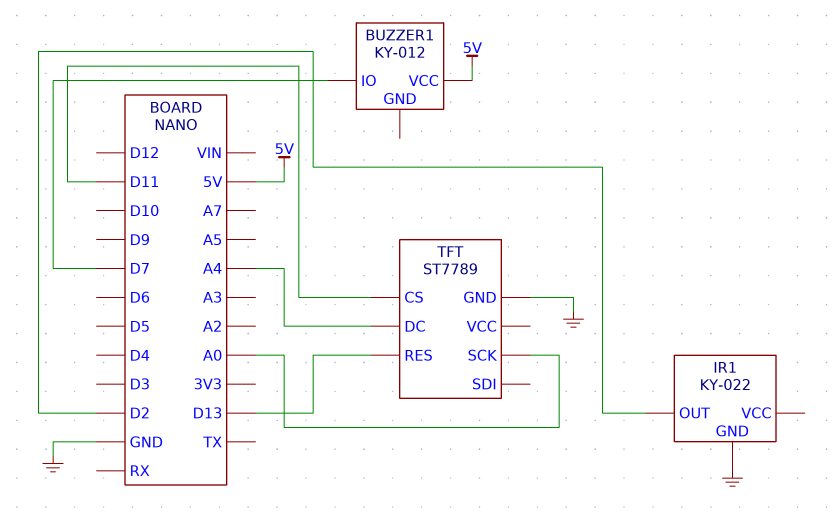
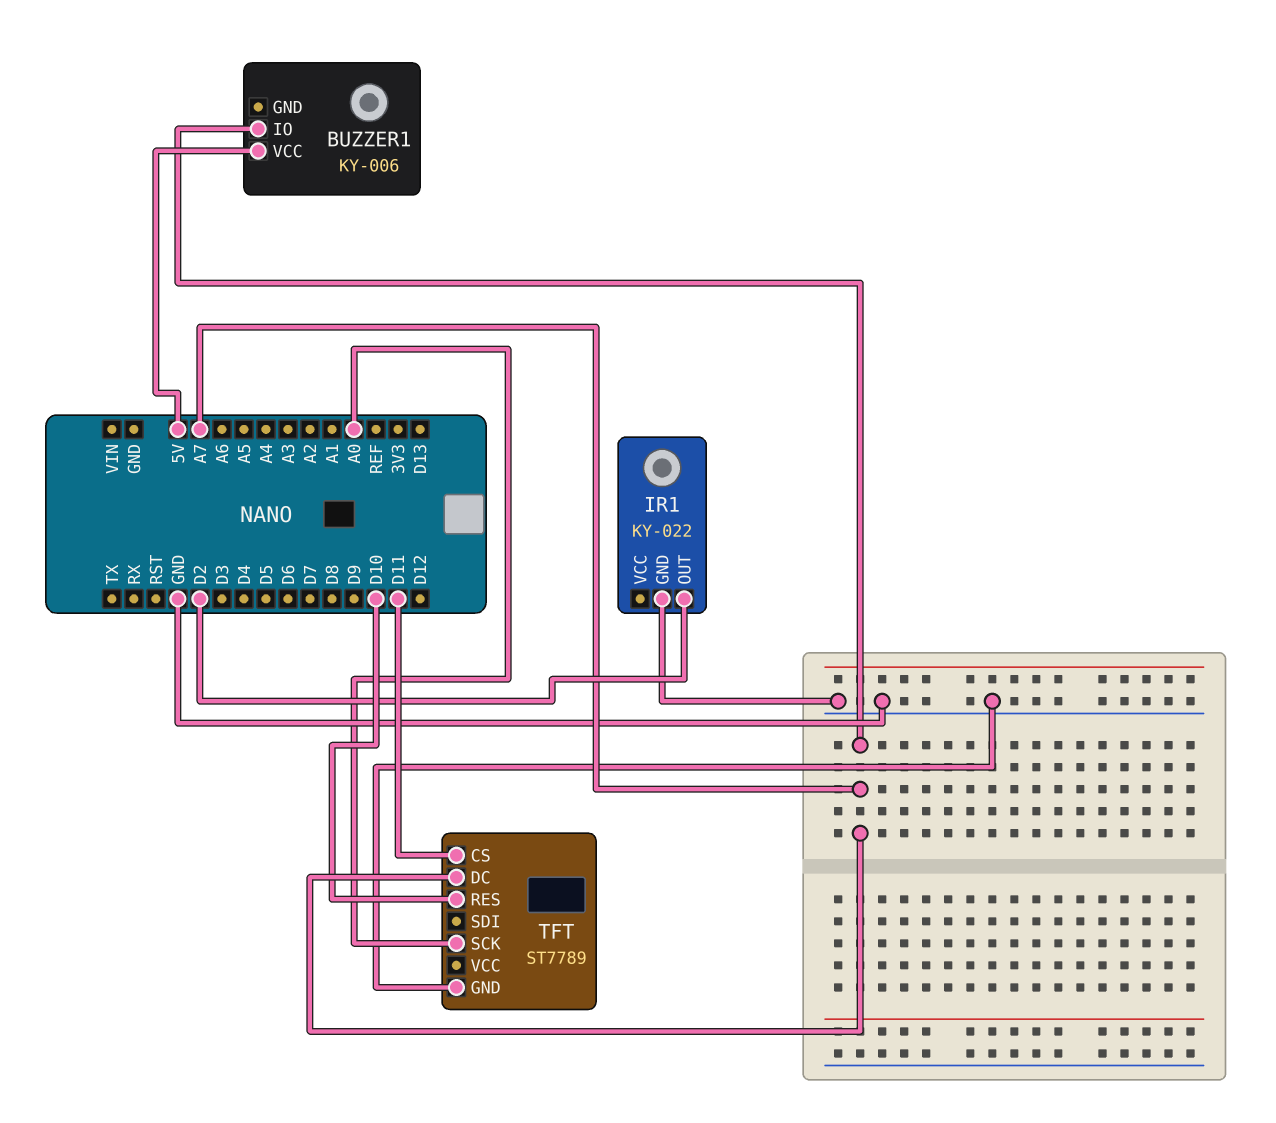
BUZZER1: KY-012 -> KY-006
BUZZER1 pin IO: D7 -> A7
TFT pin DC: A4 -> A7
TFT pin RES: D13 -> D10

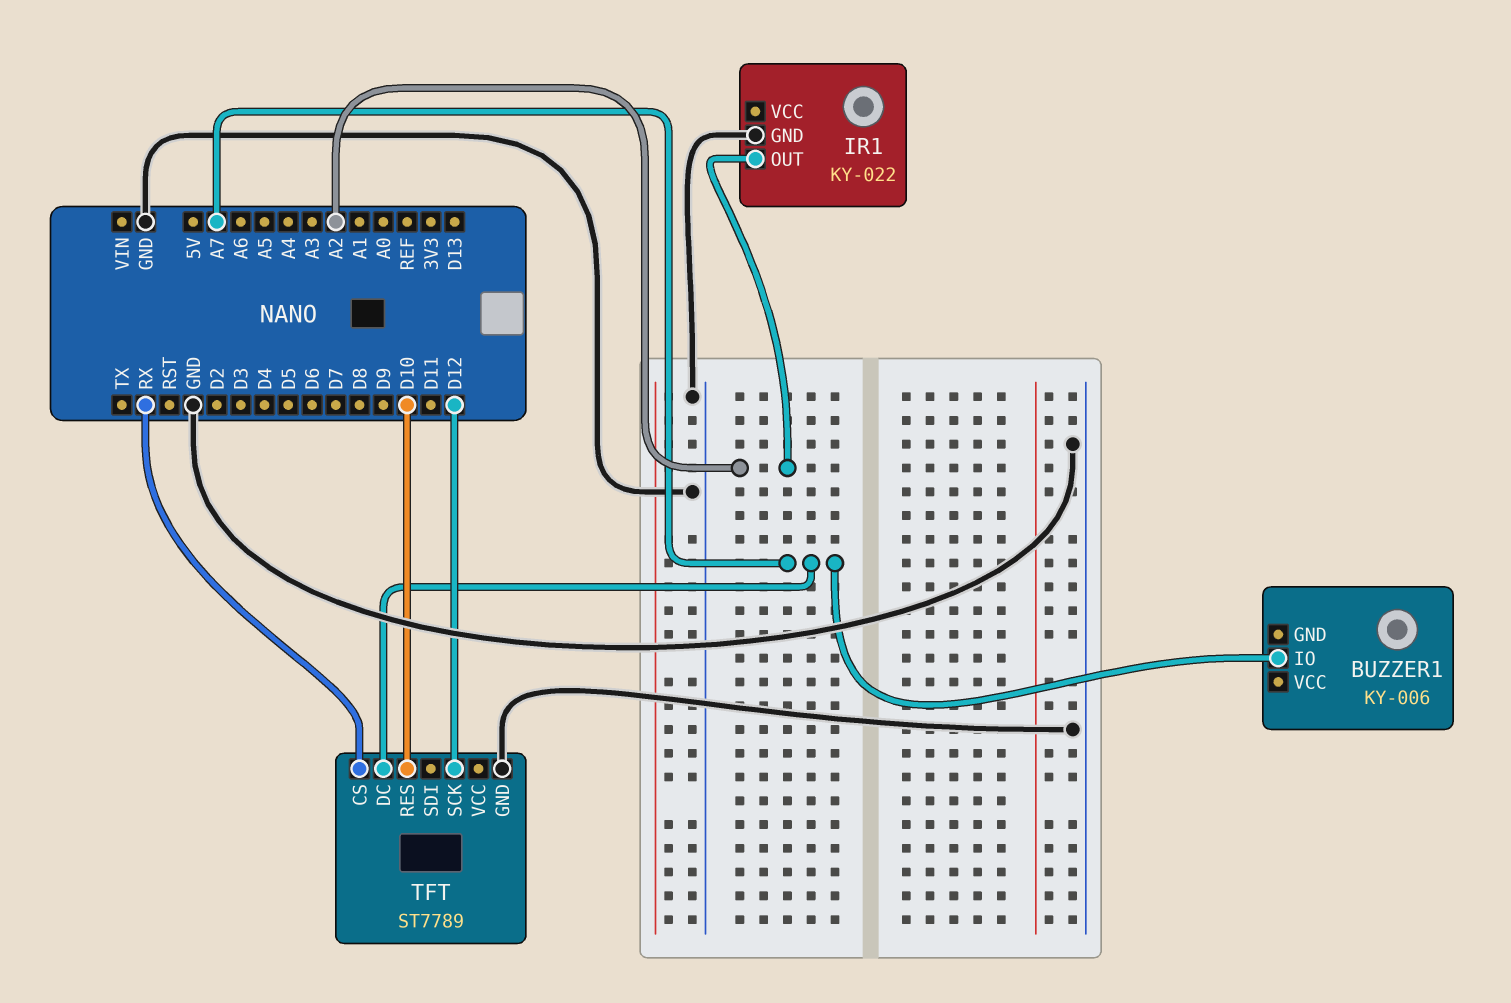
BUZZER1 pin VCC: 5V -> none
IR1 pin OUT: D2 -> A2
TFT pin CS: D11 -> RX
TFT pin SCK: A0 -> D12

